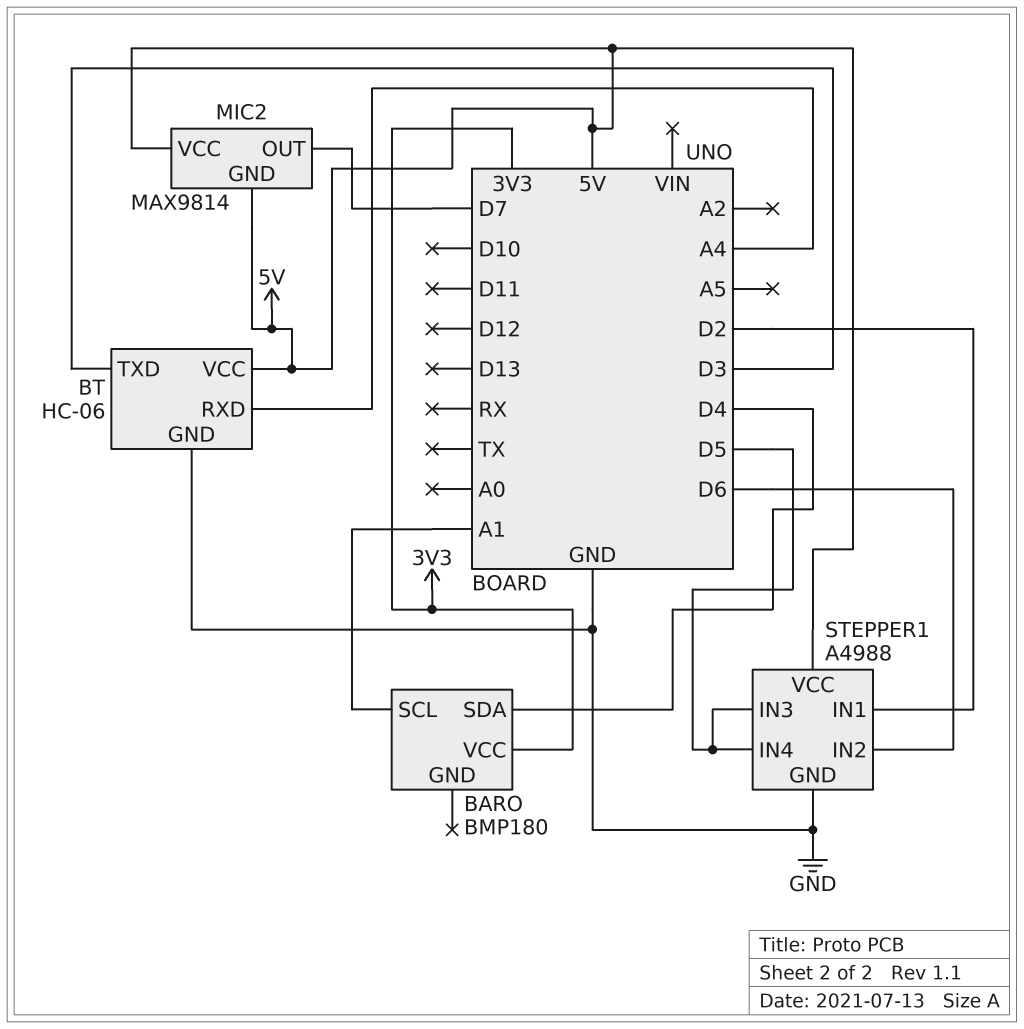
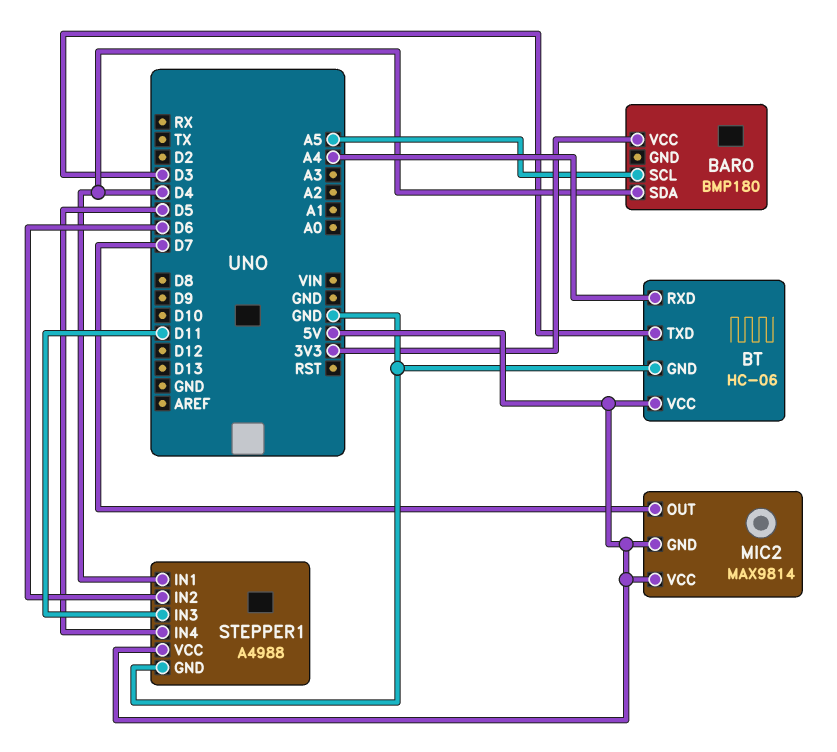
BARO pin SCL: A1 -> A5
STEPPER1 pin IN1: D2 -> D4
STEPPER1 pin IN3: D5 -> D11

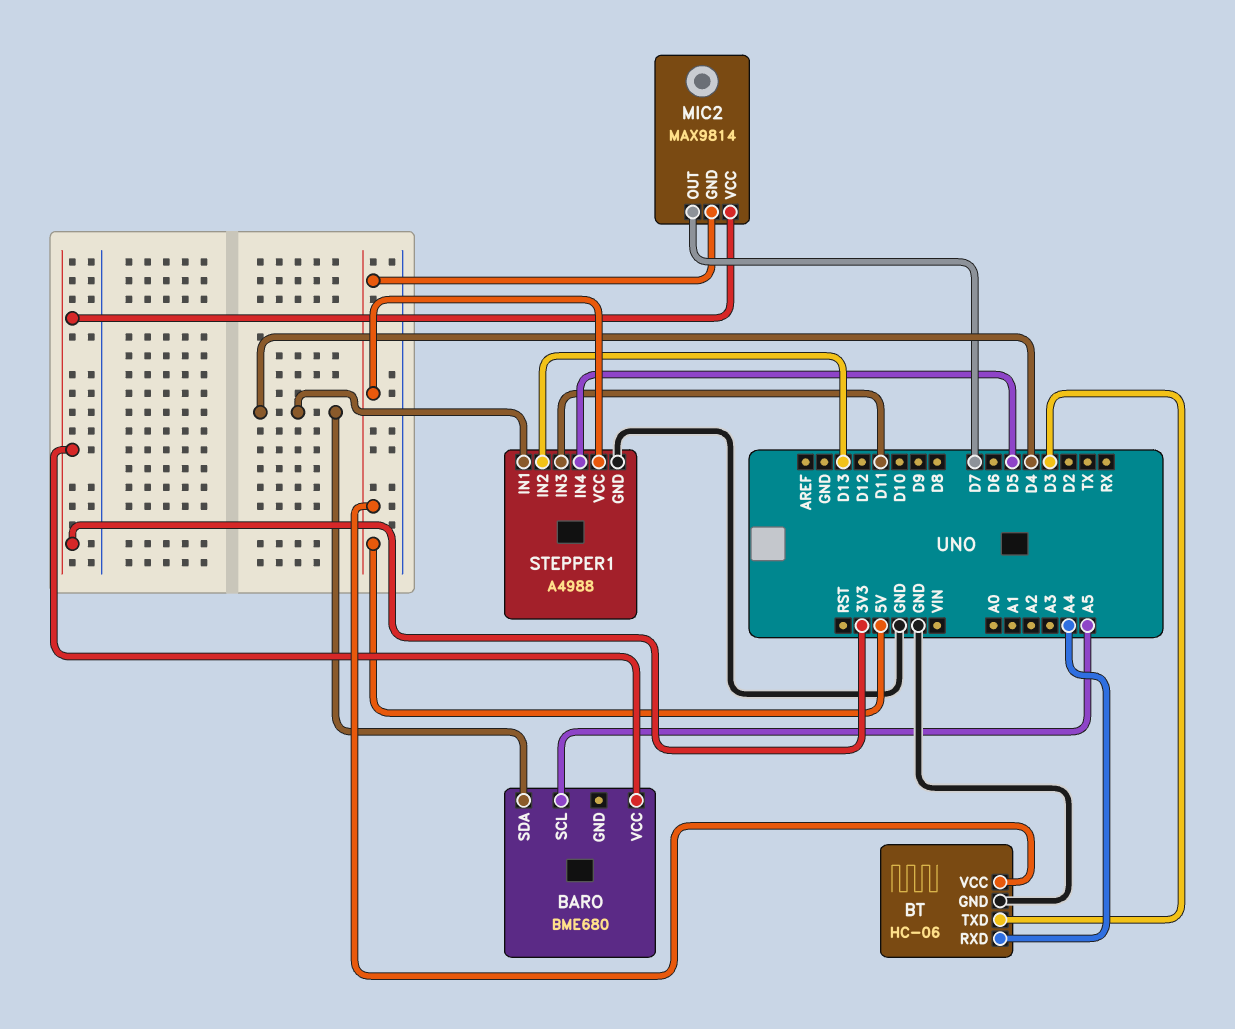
BARO: BMP180 -> BME680
MIC2 pin VCC: 5V -> 3V3
STEPPER1 pin IN2: D6 -> D13

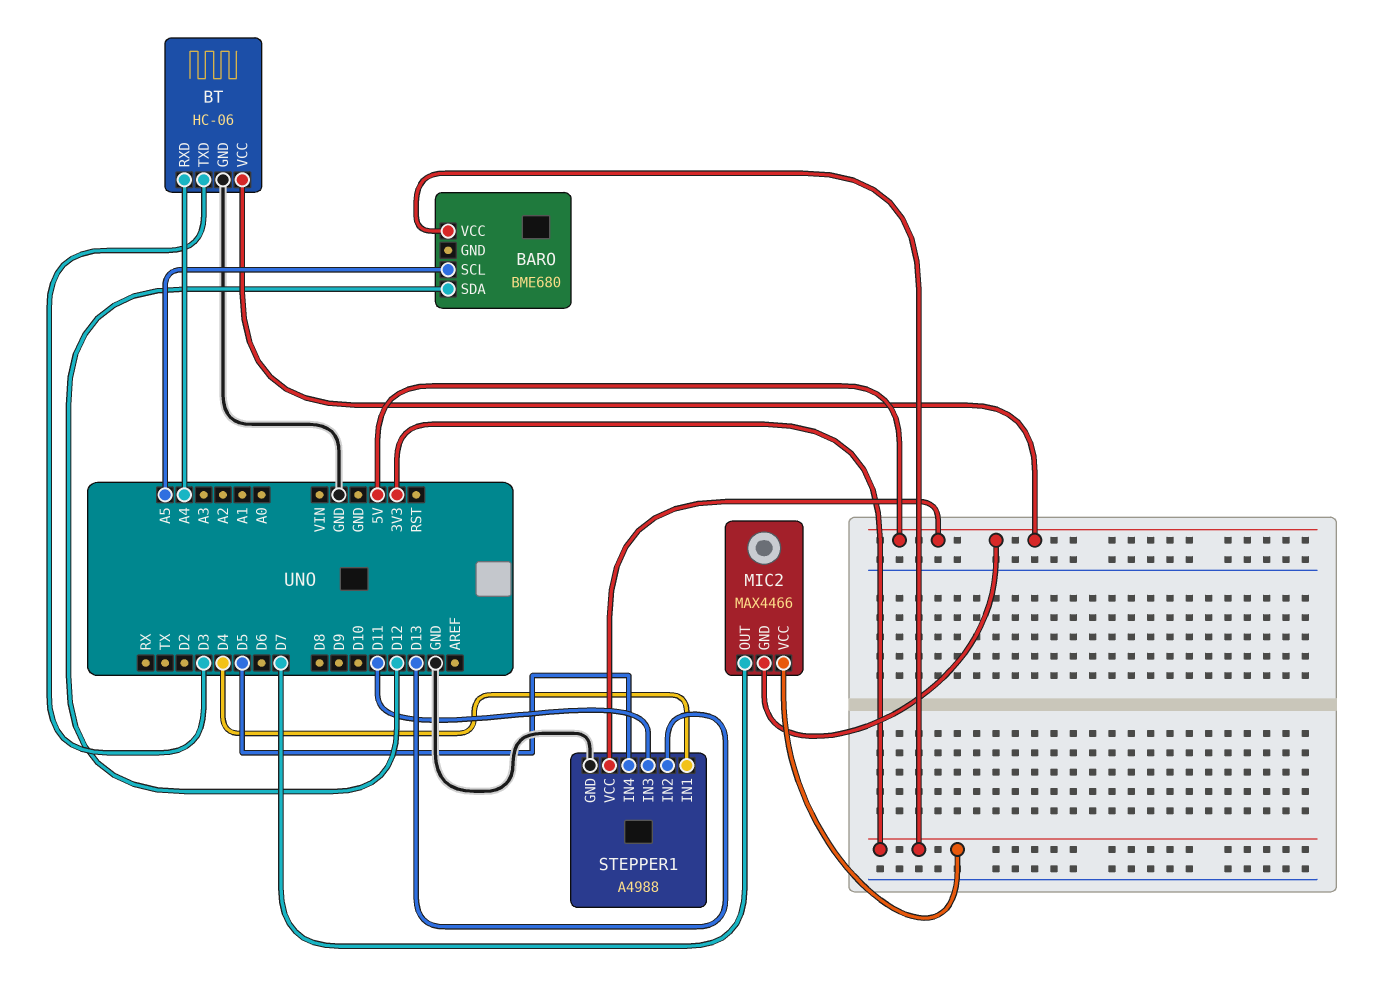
BARO pin SDA: D4 -> D12
MIC2: MAX9814 -> MAX4466

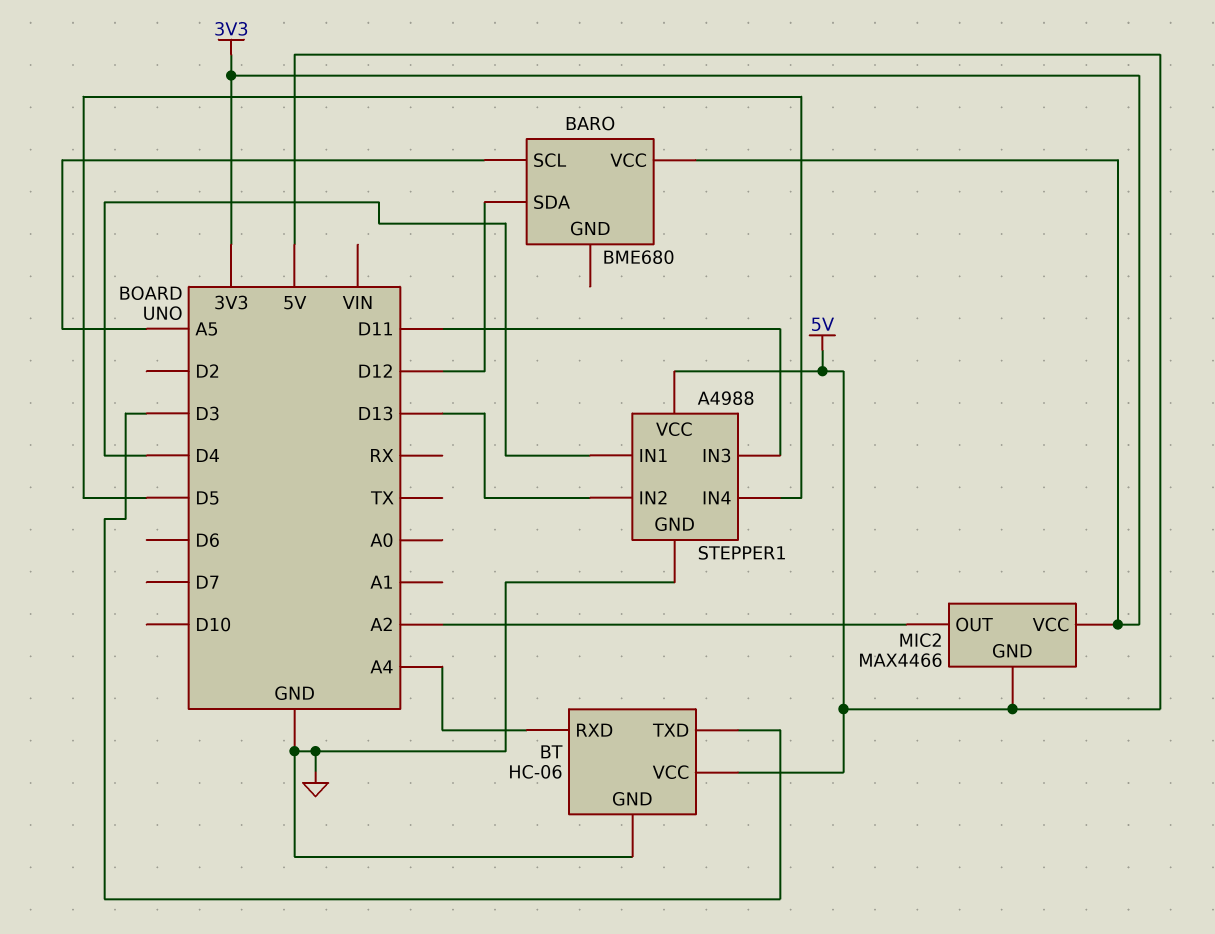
MIC2 pin OUT: D7 -> A2

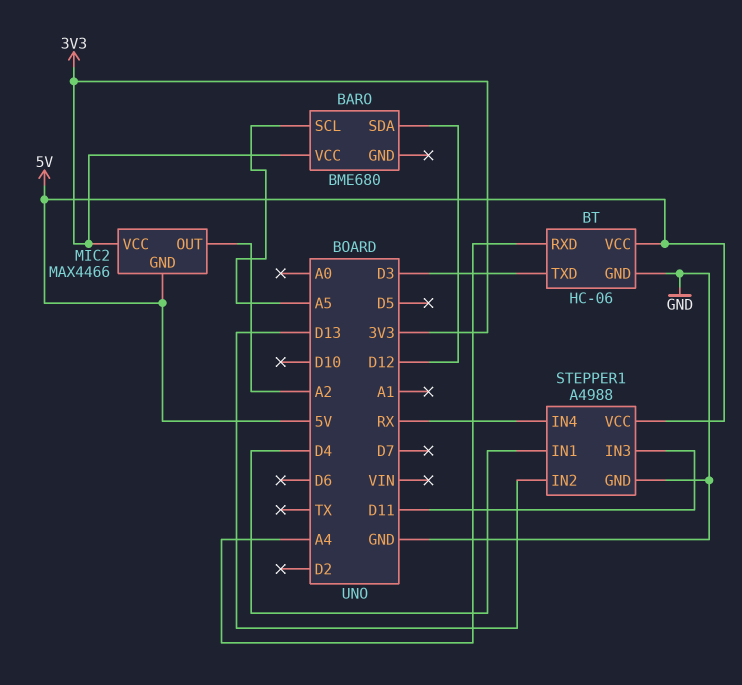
STEPPER1 pin IN4: D5 -> RX

